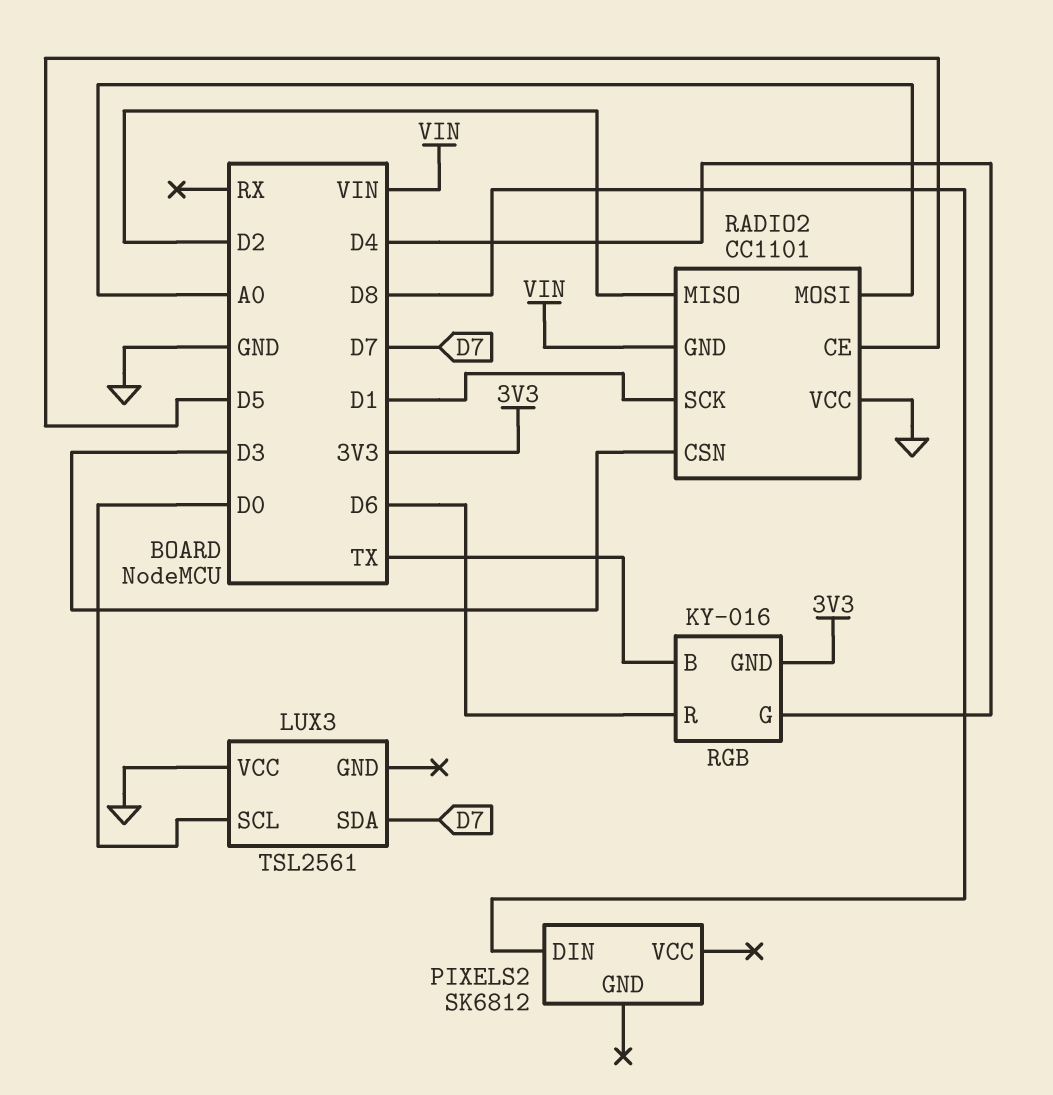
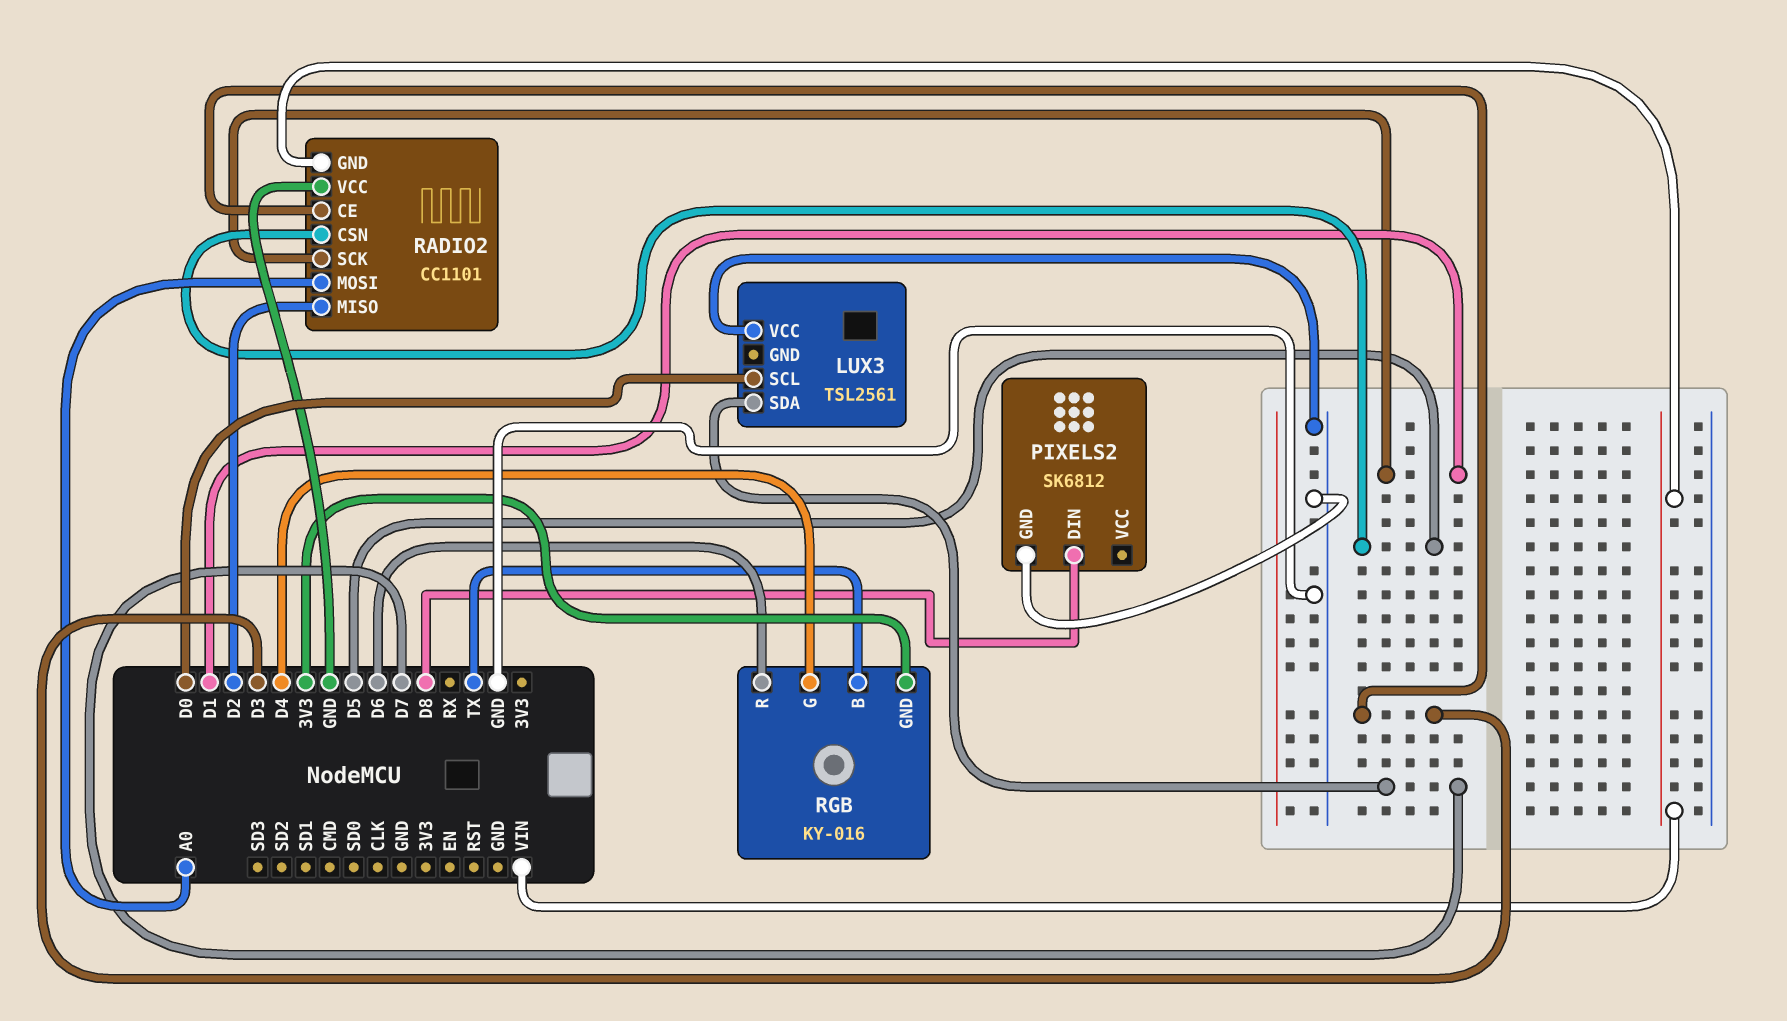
PIXELS2 pin GND: none -> GND
RADIO2 pin CE: D5 -> D3
RADIO2 pin CSN: D3 -> D5

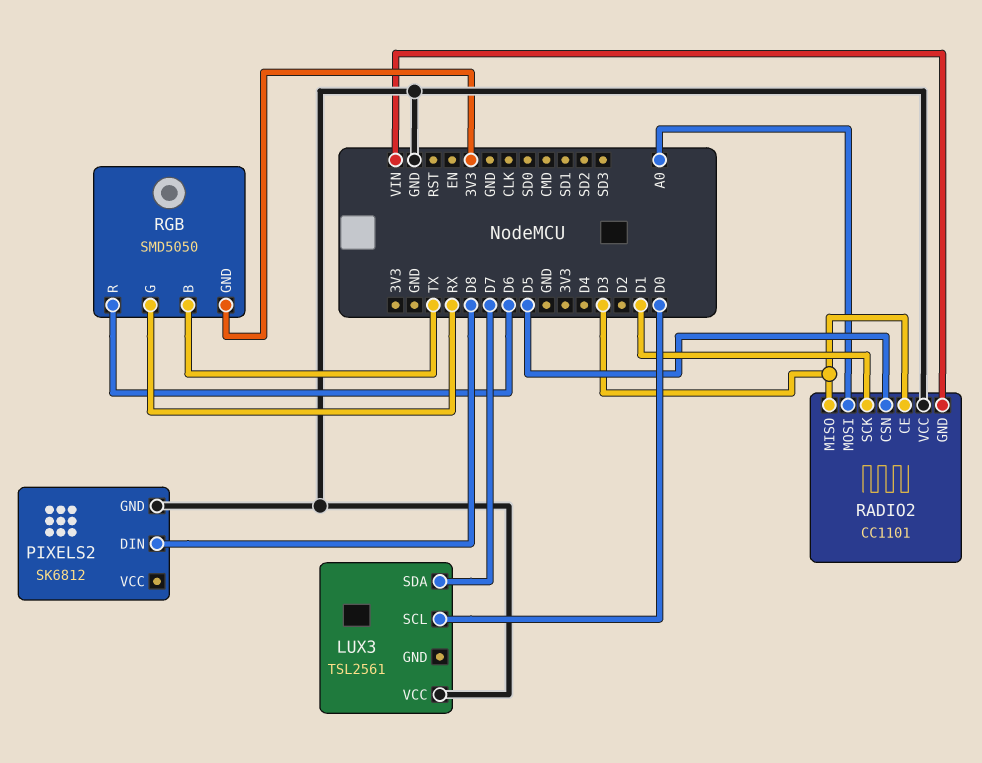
RADIO2 pin MISO: D2 -> D3
RGB: KY-016 -> SMD5050
RGB pin G: D4 -> RX

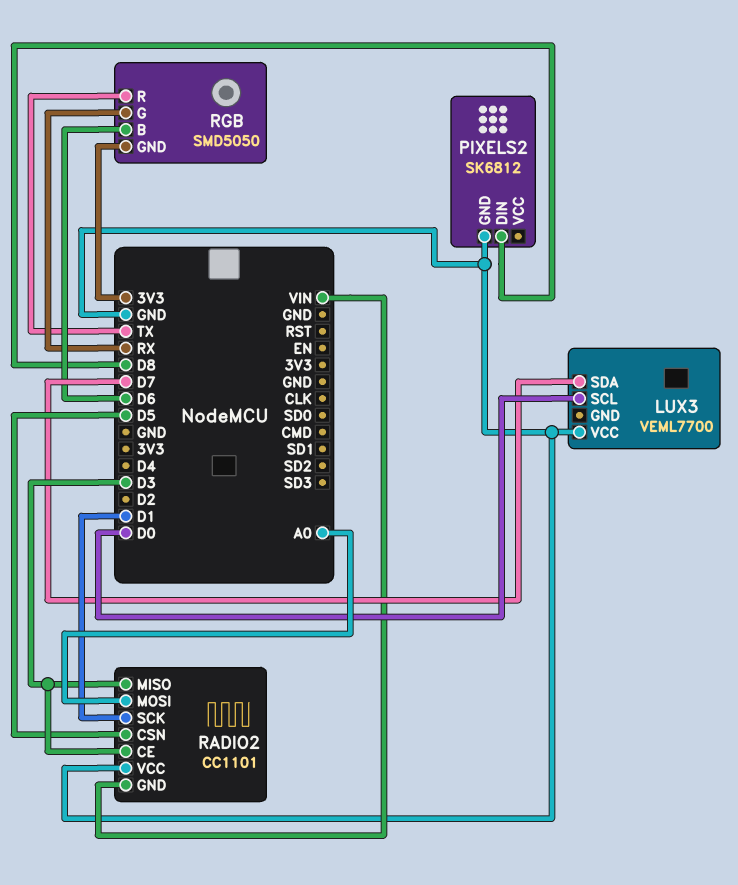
LUX3: TSL2561 -> VEML7700
RGB pin B: TX -> D6
RGB pin R: D6 -> TX

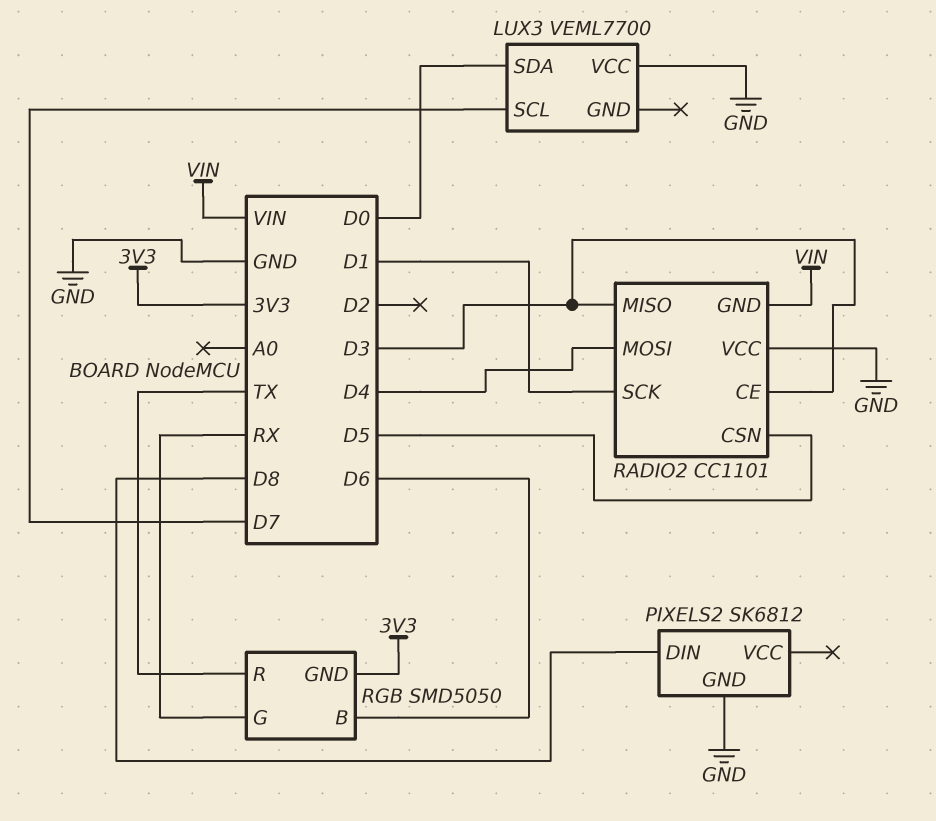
LUX3 pin SCL: D0 -> D7
LUX3 pin SDA: D7 -> D0
RADIO2 pin MOSI: A0 -> D4

